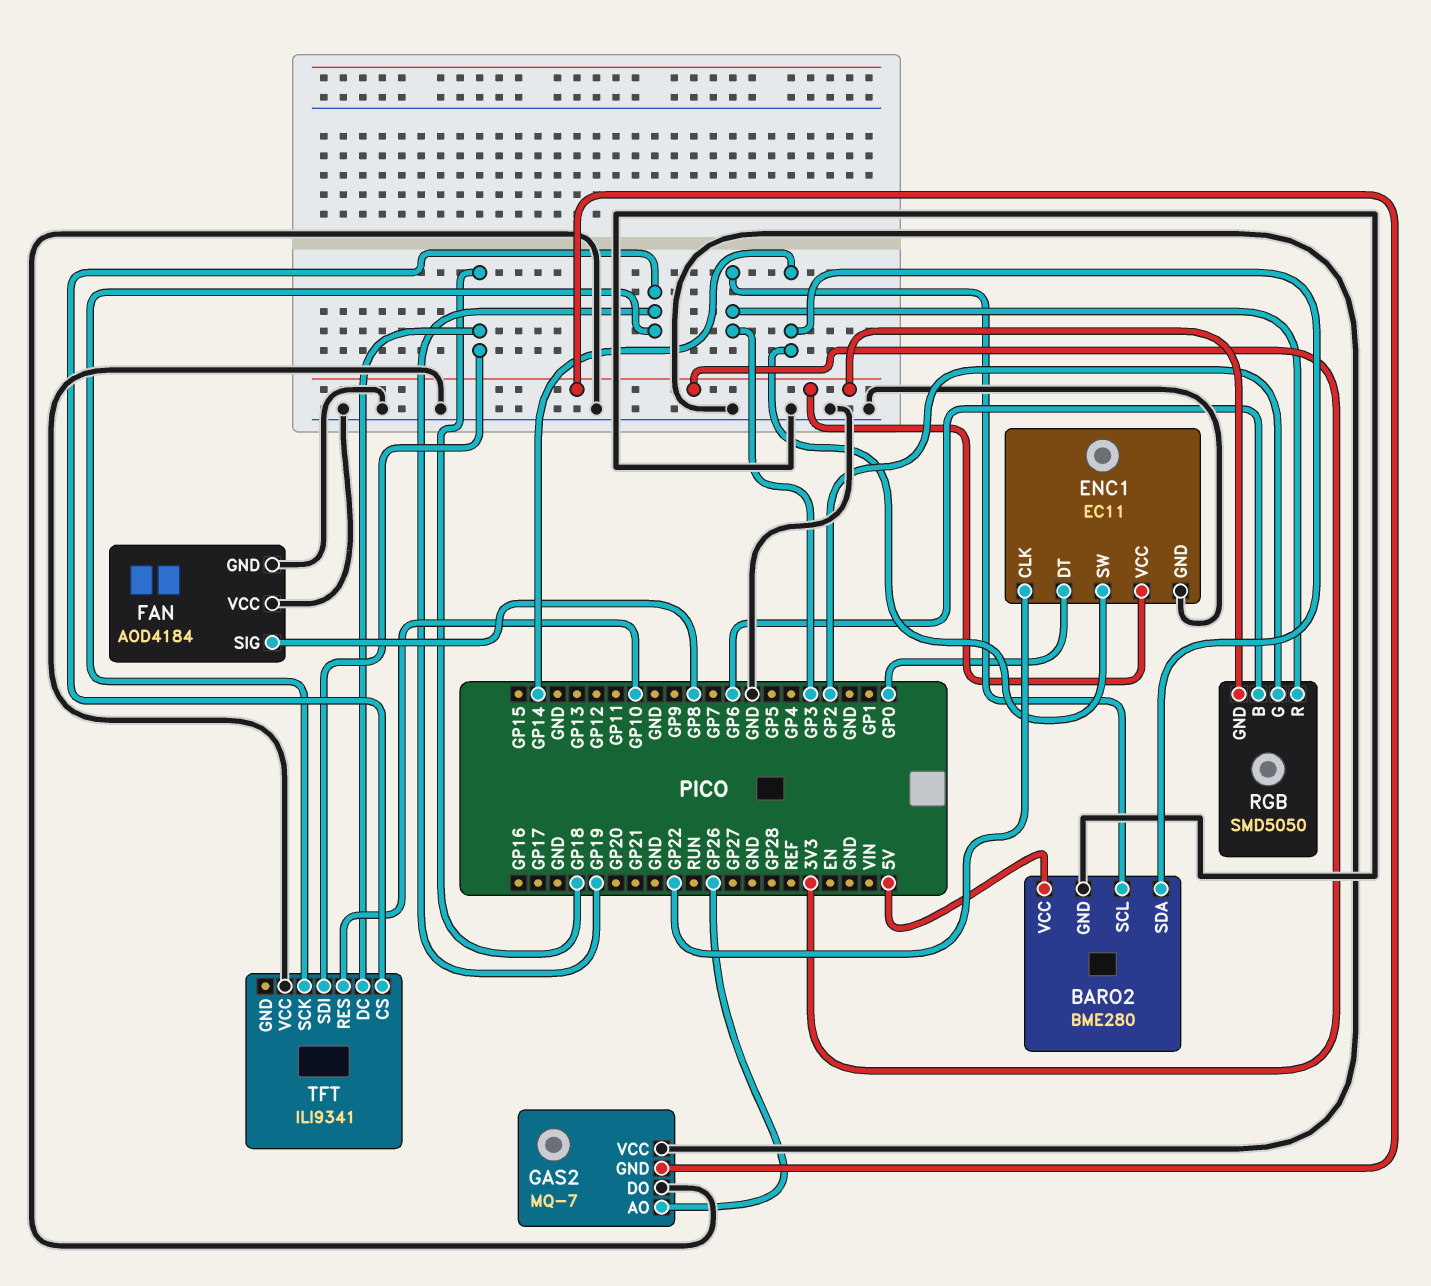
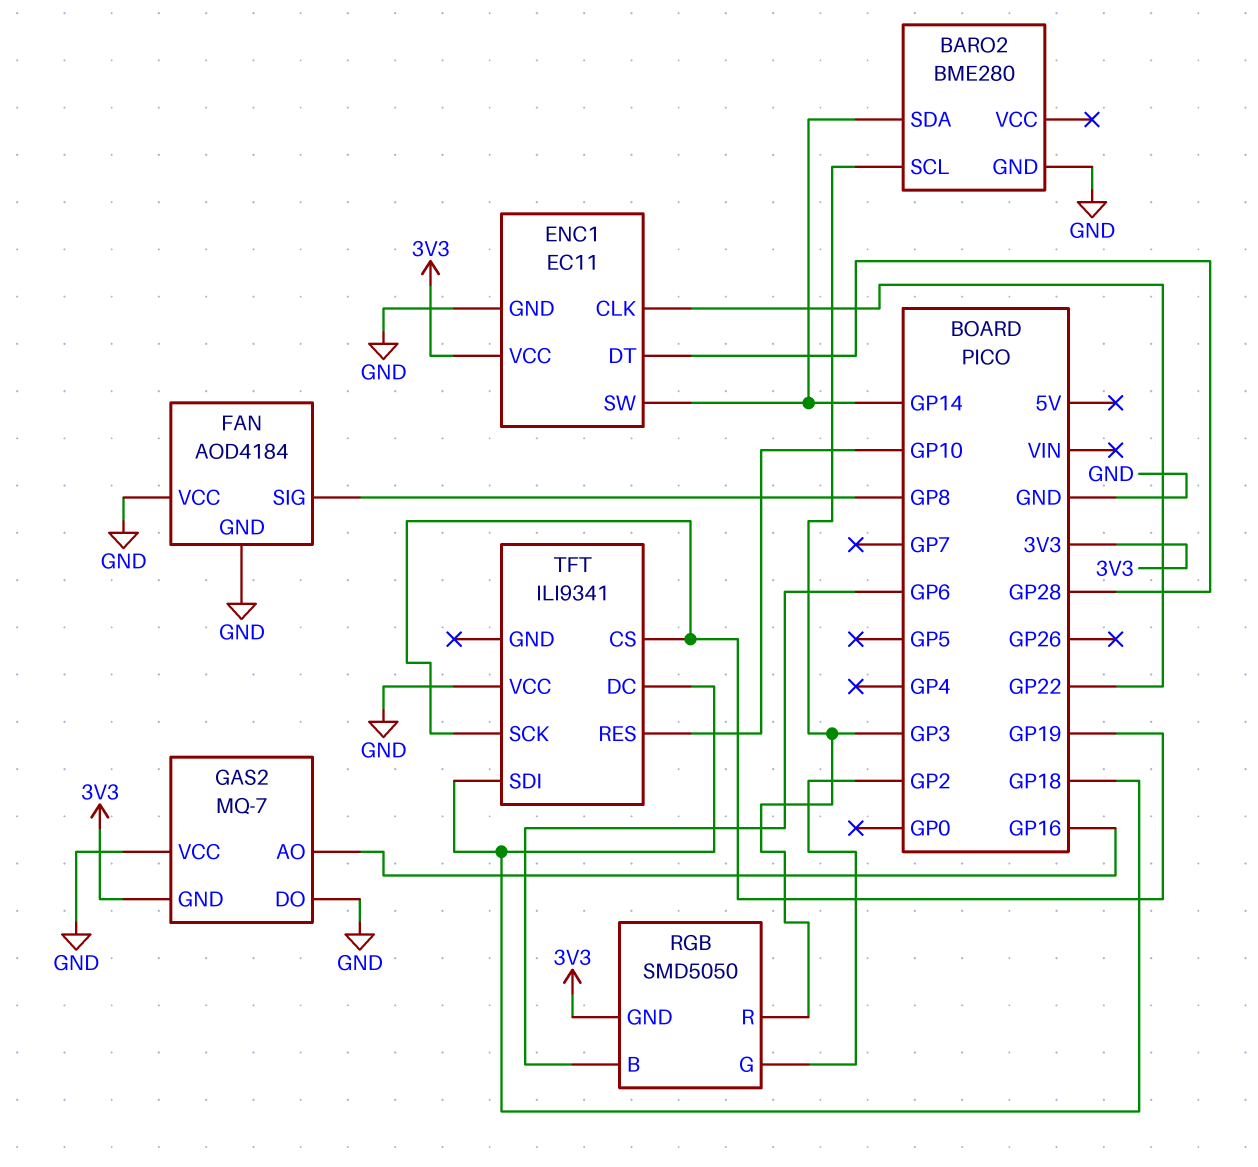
BARO2 pin VCC: 5V -> none
ENC1 pin DT: GP0 -> GP28
GAS2 pin AO: GP26 -> GP16

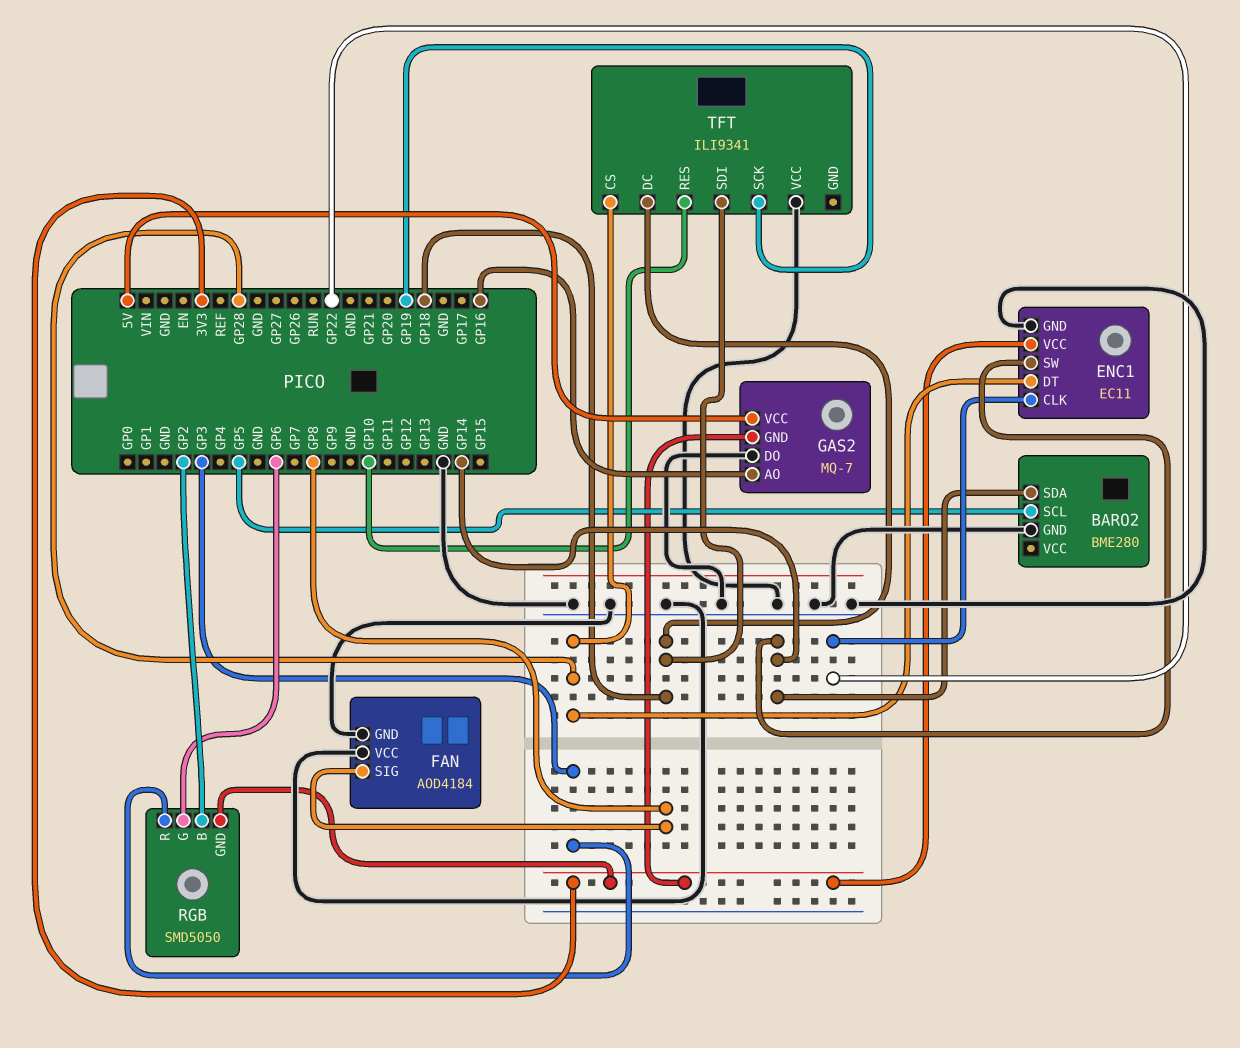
BARO2 pin SCL: GP3 -> GP5
GAS2 pin VCC: GND -> 5V
RGB pin B: GP6 -> GP2
RGB pin G: GP2 -> GP6
TFT pin CS: GP19 -> GP28

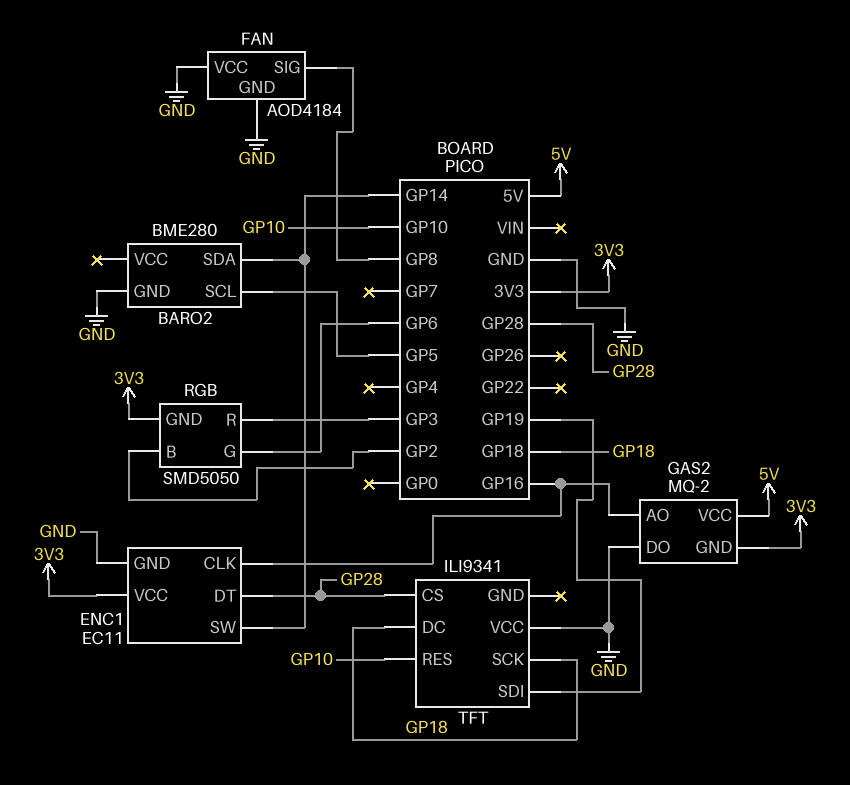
ENC1 pin CLK: GP22 -> GP16
GAS2: MQ-7 -> MQ-2
TFT pin SCK: GP19 -> GP18
TFT pin SDI: GP18 -> GP19

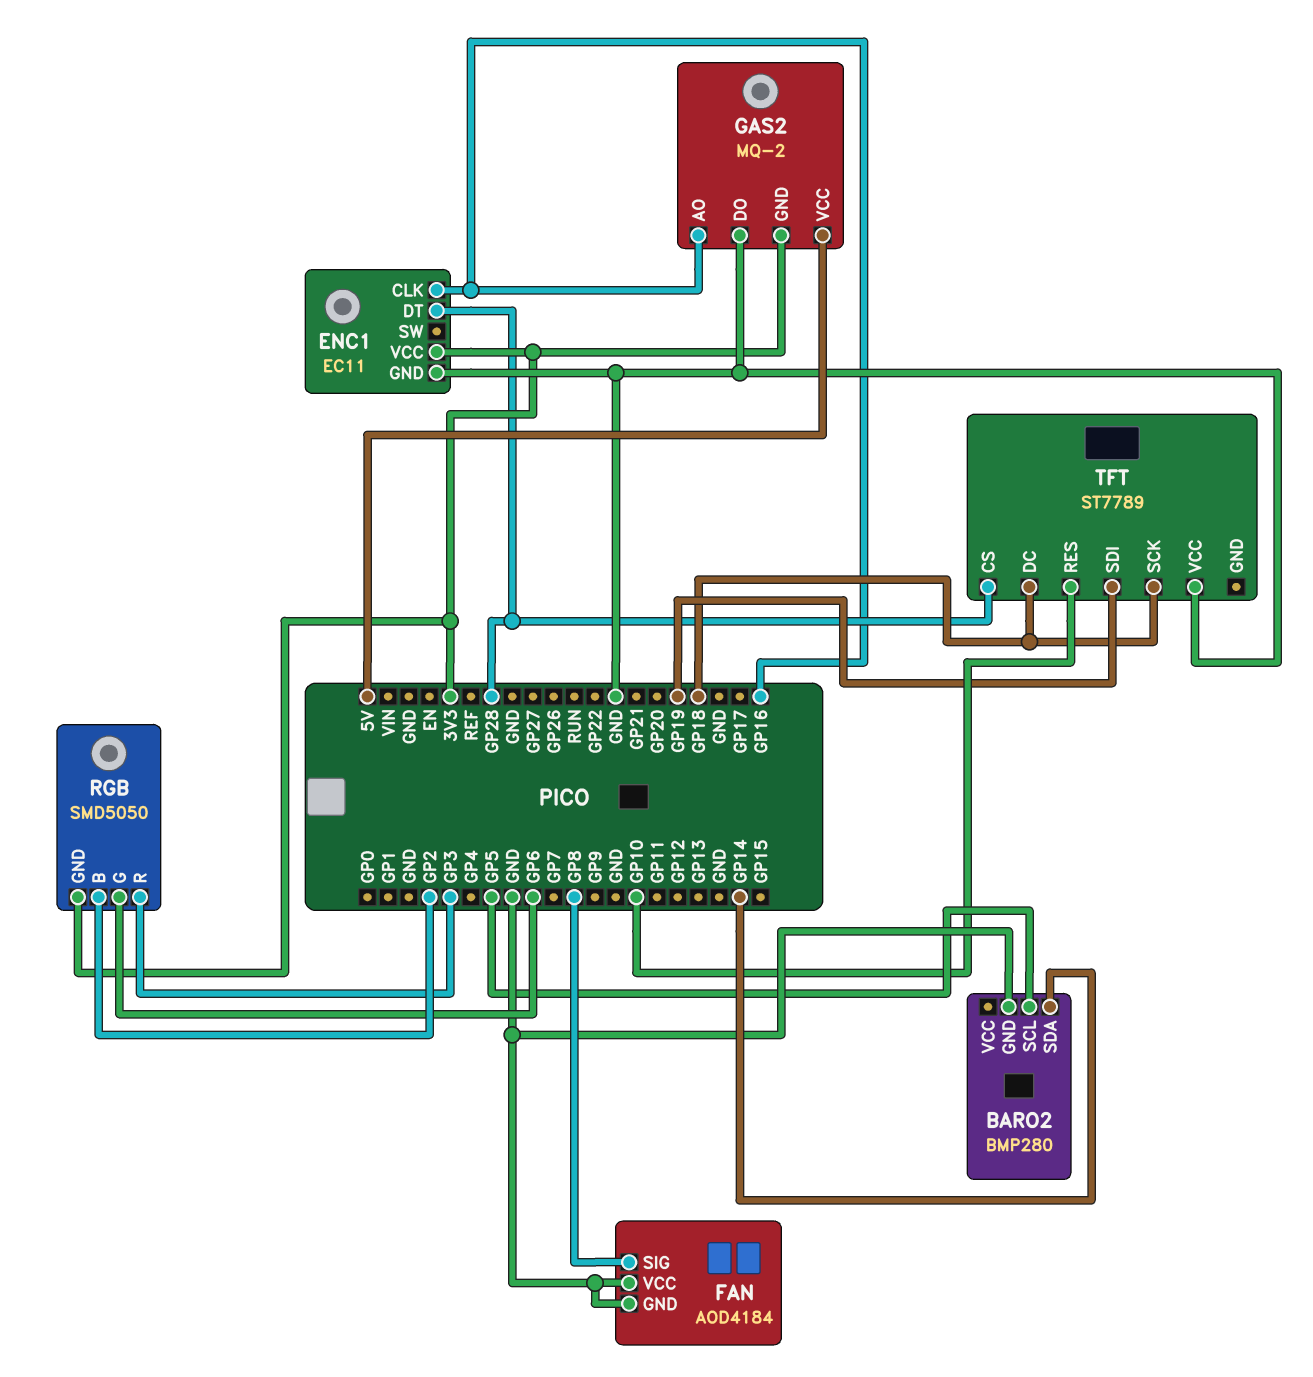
BARO2: BME280 -> BMP280
ENC1 pin SW: GP14 -> none
TFT: ILI9341 -> ST7789

